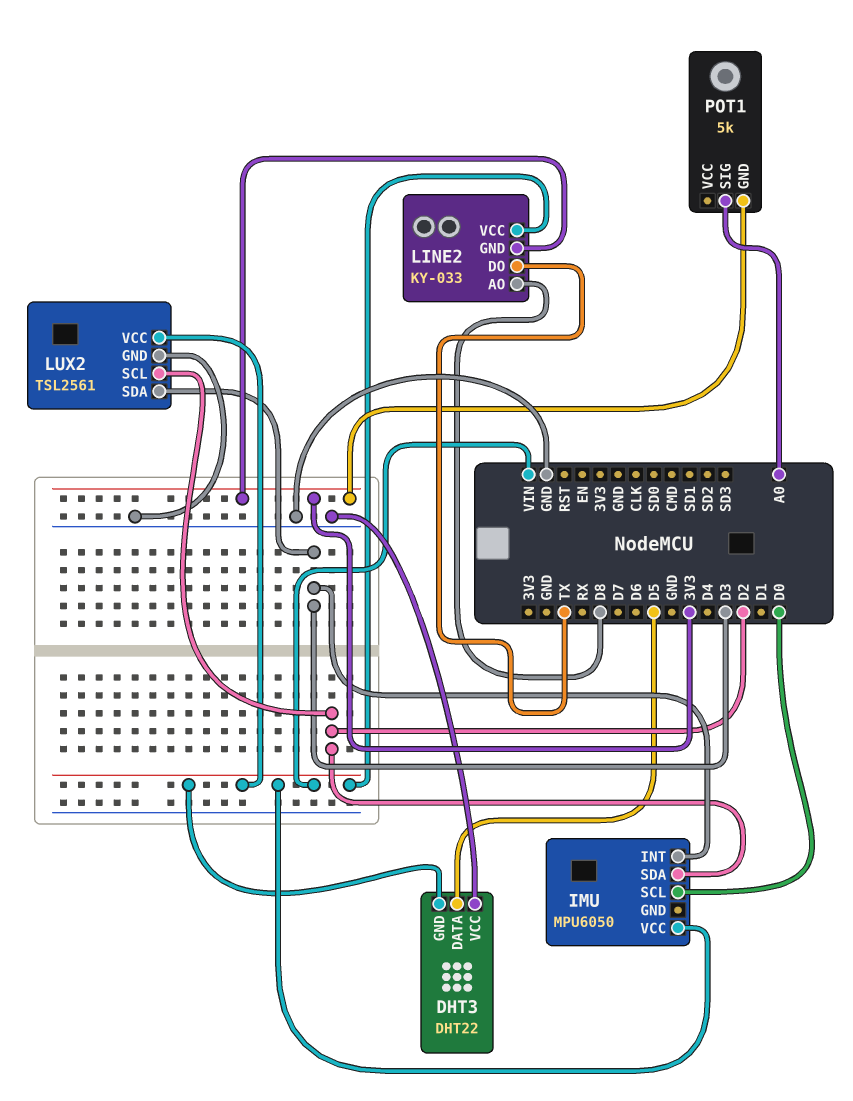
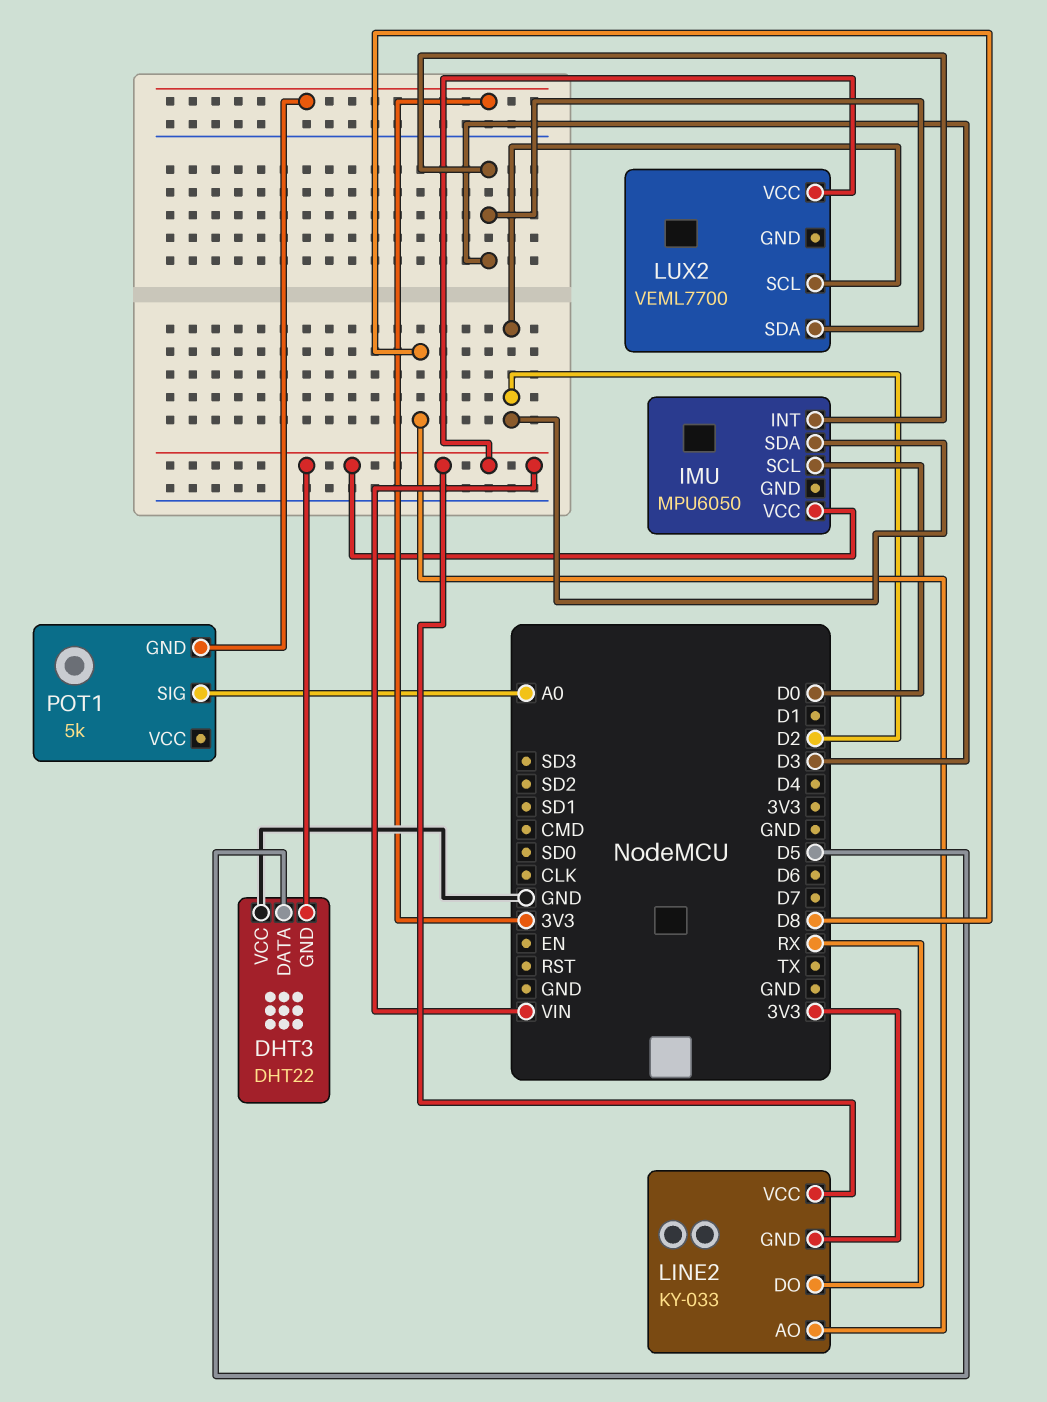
LINE2 pin DO: TX -> RX
LUX2: TSL2561 -> VEML7700
LUX2 pin GND: GND -> none

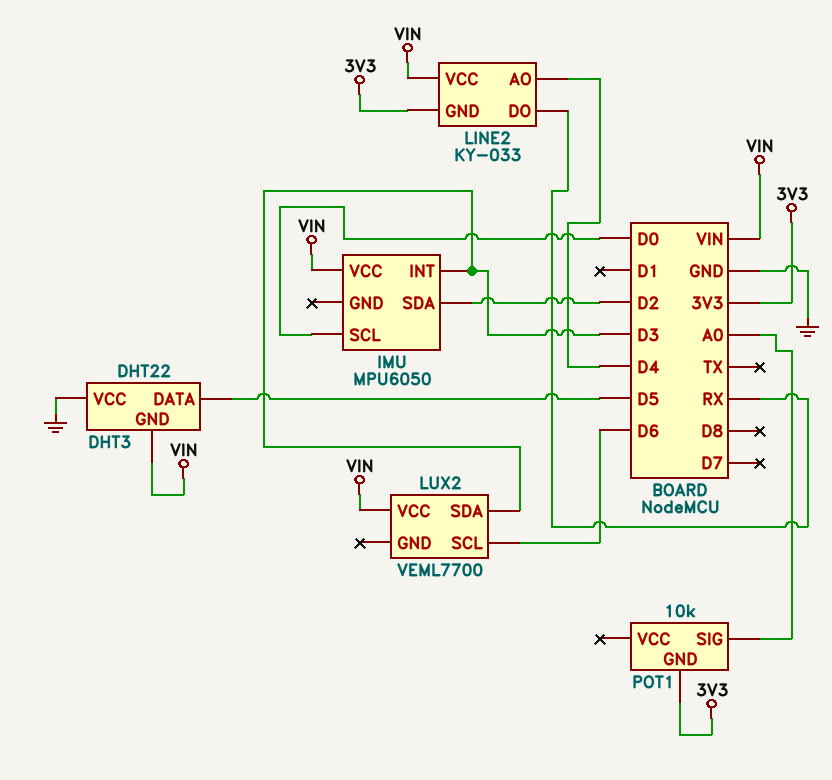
LINE2 pin AO: D8 -> D4
LUX2 pin SCL: D2 -> D6
POT1: 5k -> 10k

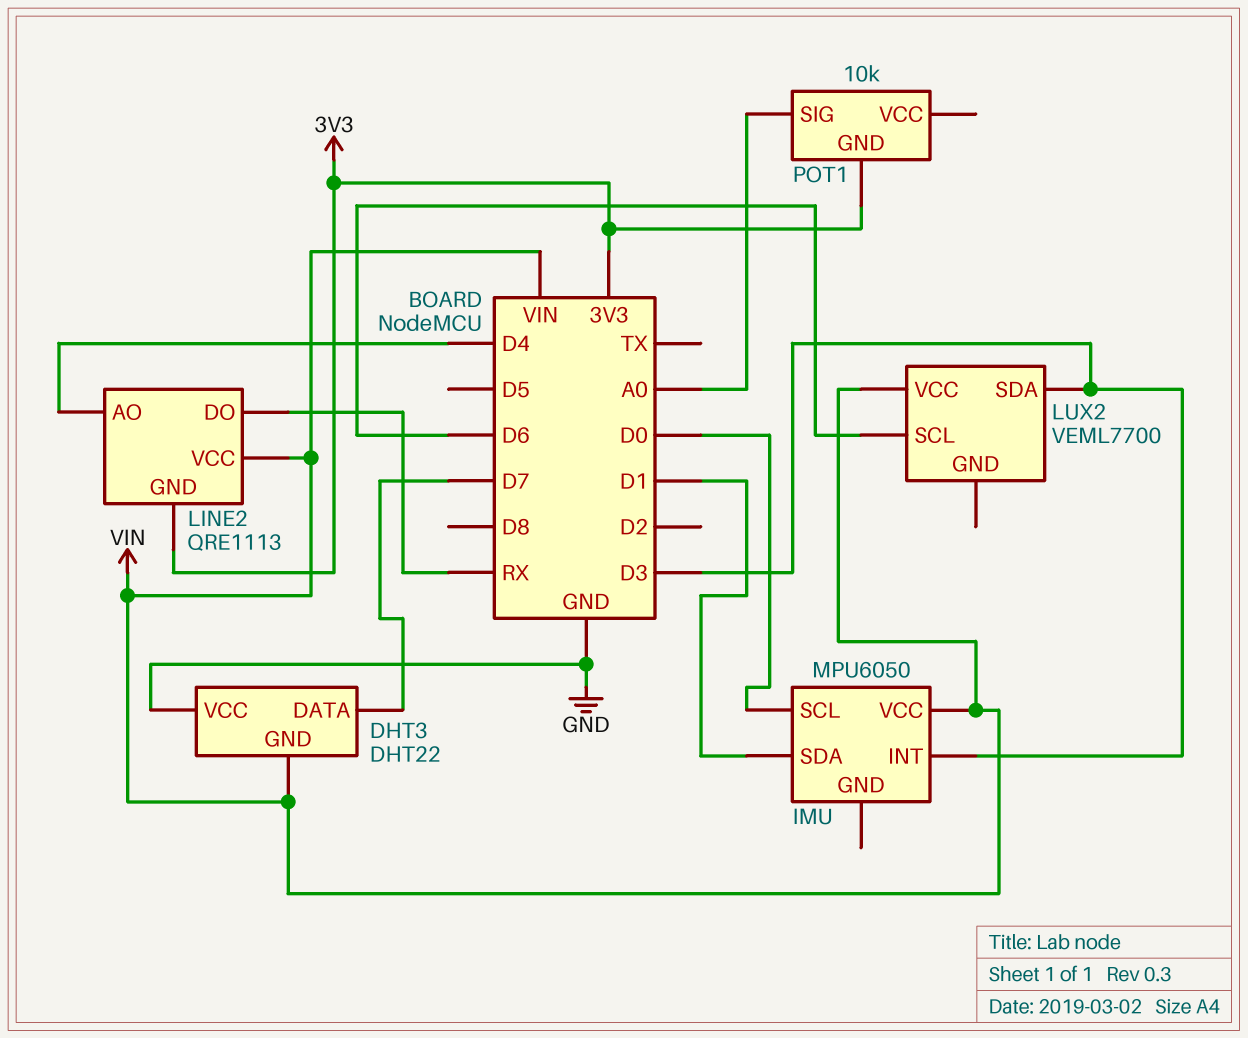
DHT3 pin DATA: D5 -> D7
IMU pin SDA: D2 -> D1
LINE2: KY-033 -> QRE1113

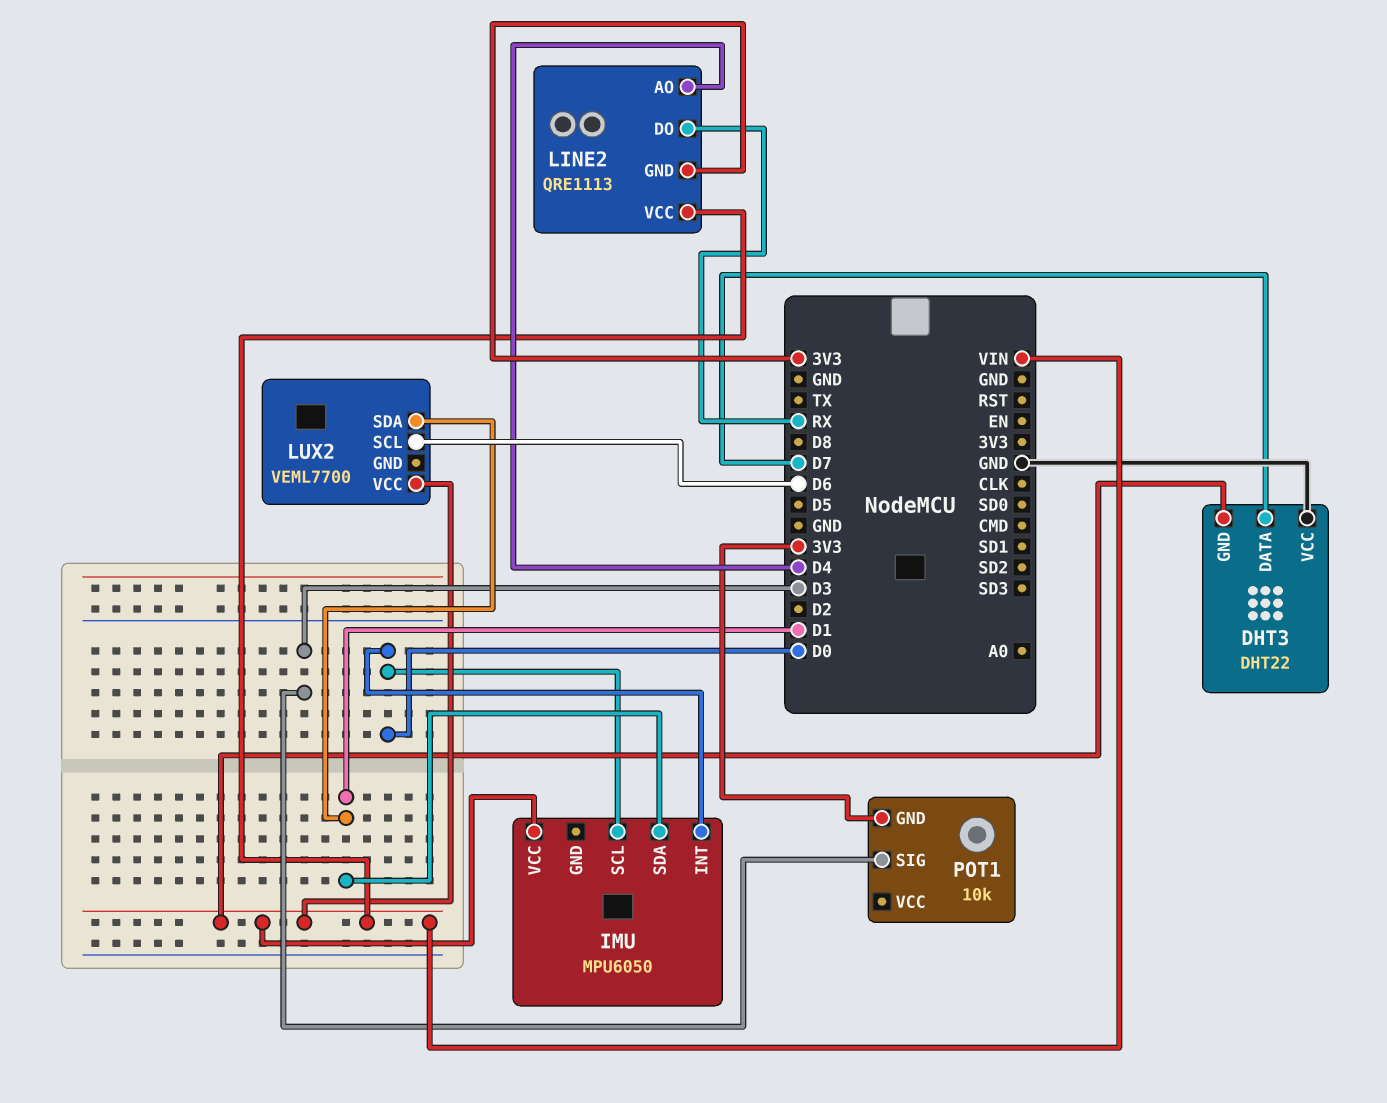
IMU pin INT: D3 -> D0
LUX2 pin SDA: D3 -> D1
POT1 pin SIG: A0 -> D3

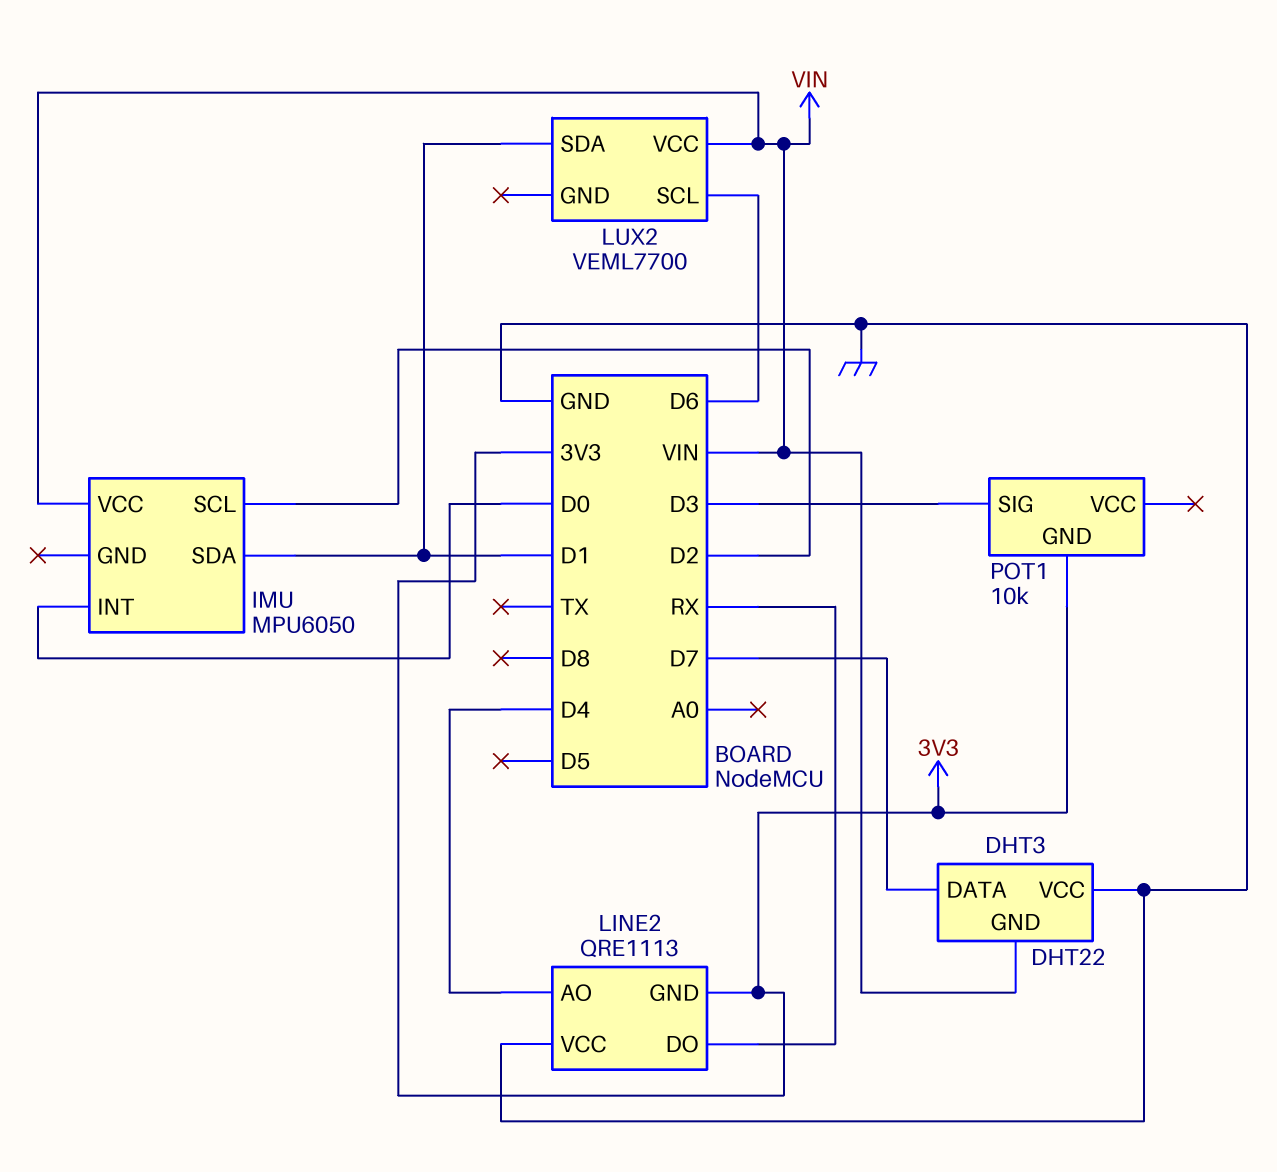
IMU pin SCL: D0 -> D2
LINE2 pin VCC: VIN -> GND

